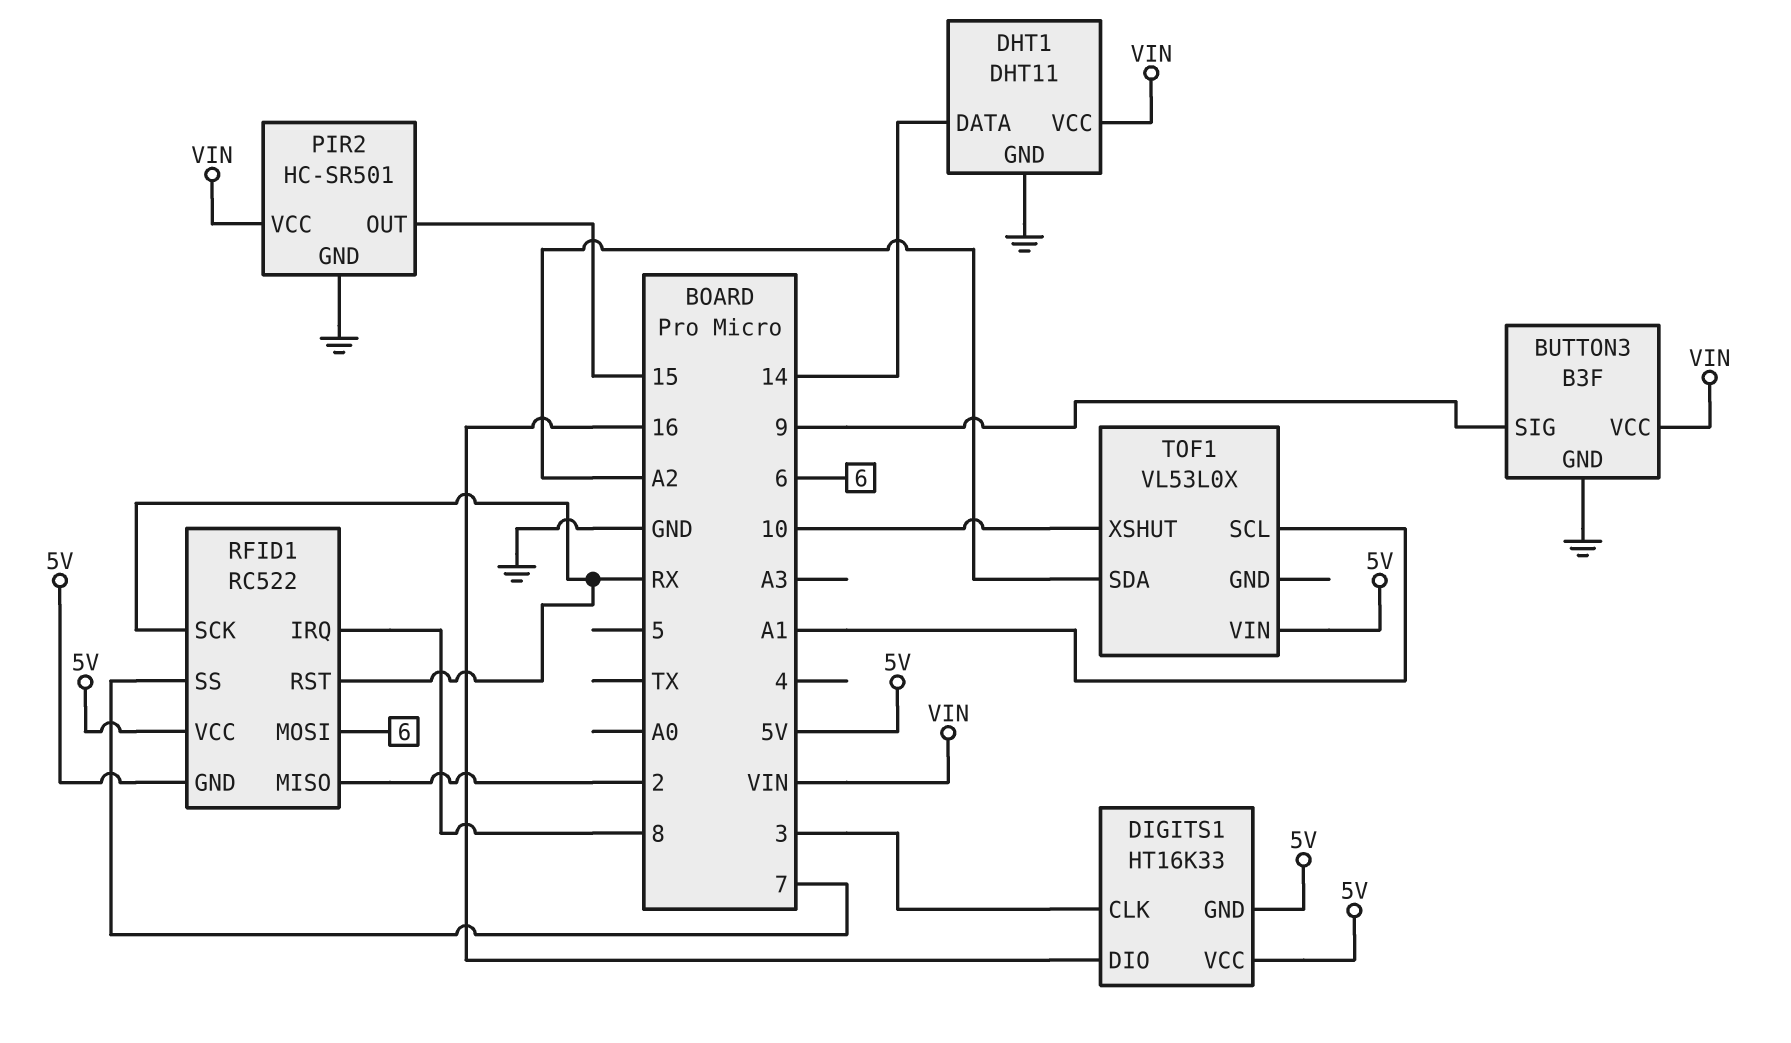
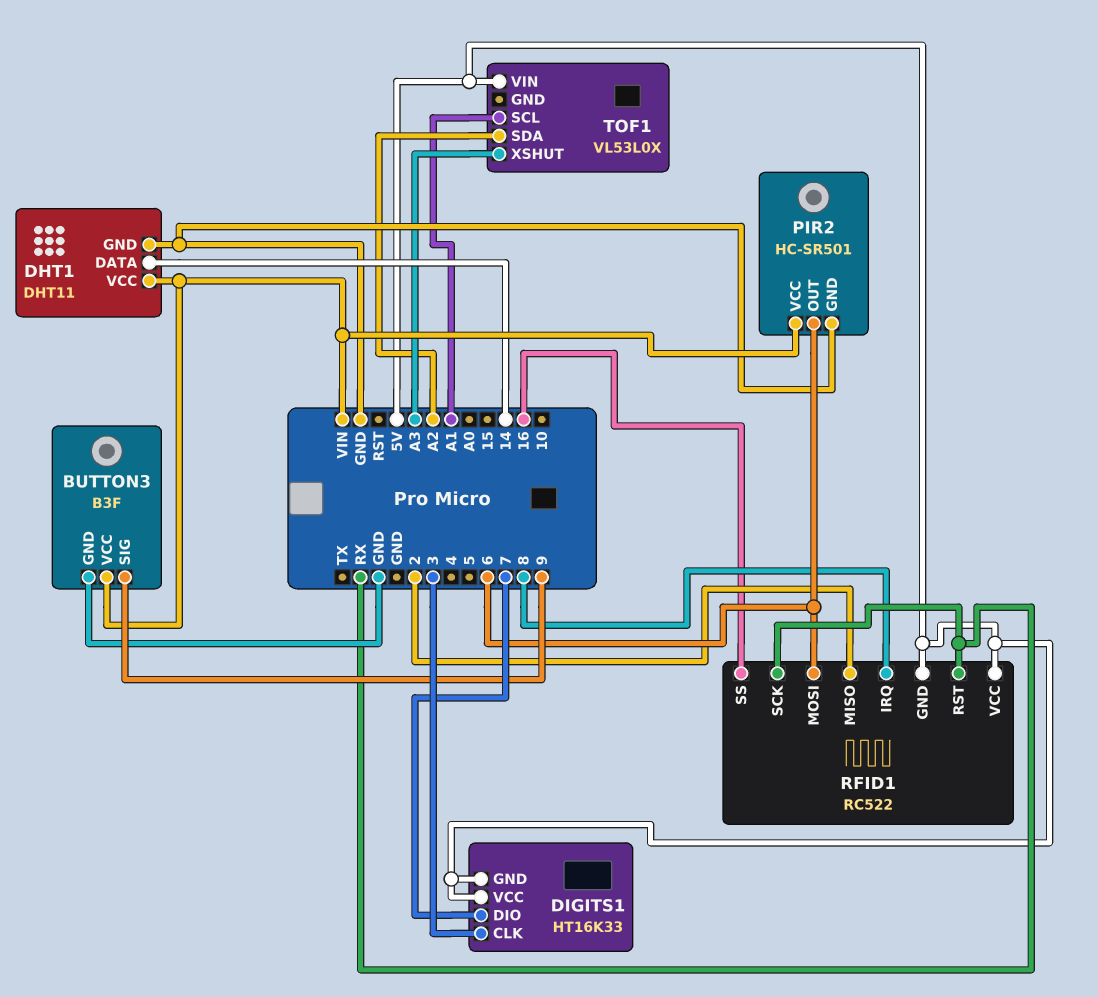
DIGITS1 pin DIO: 16 -> 7
PIR2 pin OUT: 15 -> 6
RFID1 pin SS: 7 -> 16
TOF1 pin XSHUT: 10 -> A3

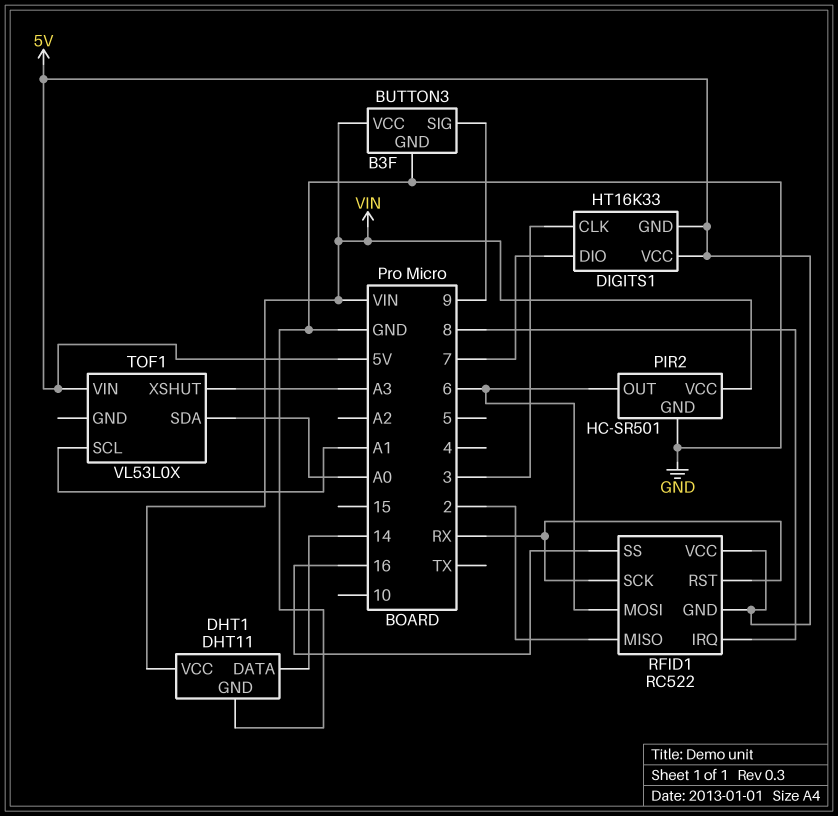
TOF1 pin SDA: A2 -> A0

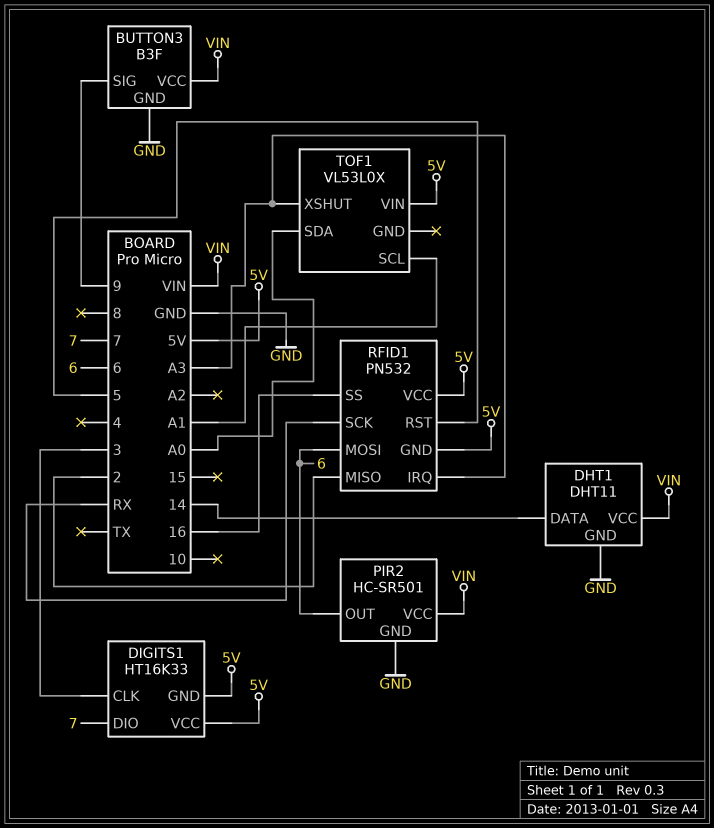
RFID1: RC522 -> PN532
RFID1 pin IRQ: 8 -> A3
RFID1 pin RST: RX -> 5

